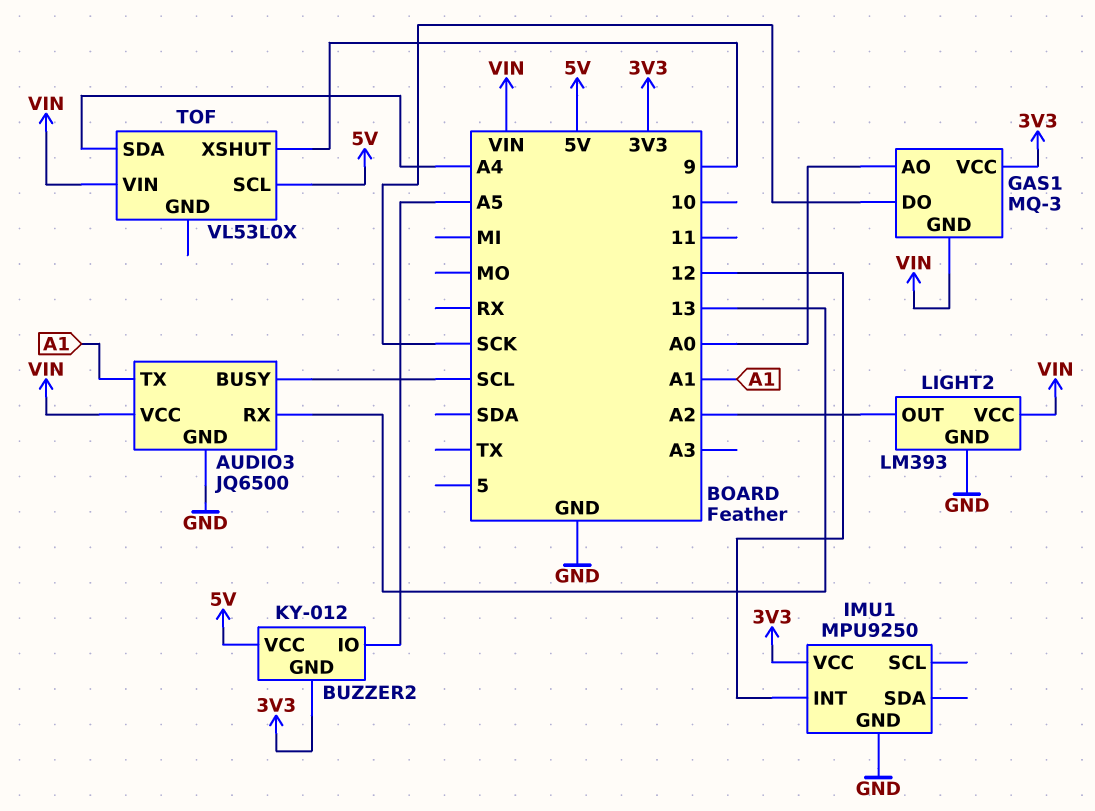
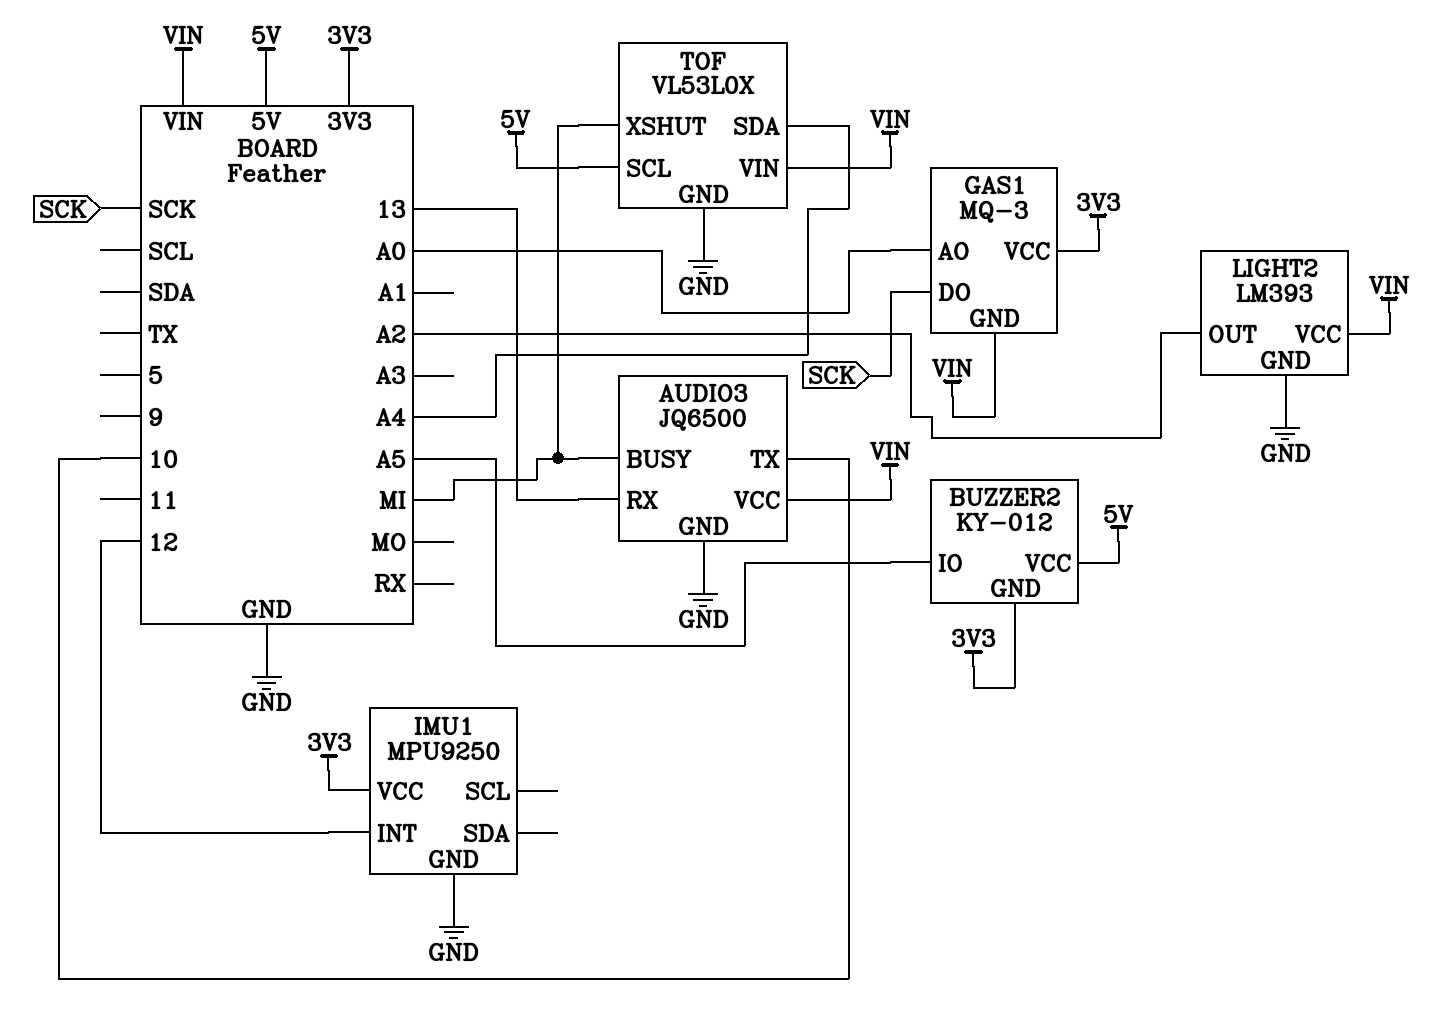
AUDIO3 pin BUSY: SCL -> MI
AUDIO3 pin TX: A1 -> 10
TOF pin GND: none -> GND
TOF pin XSHUT: 9 -> MI

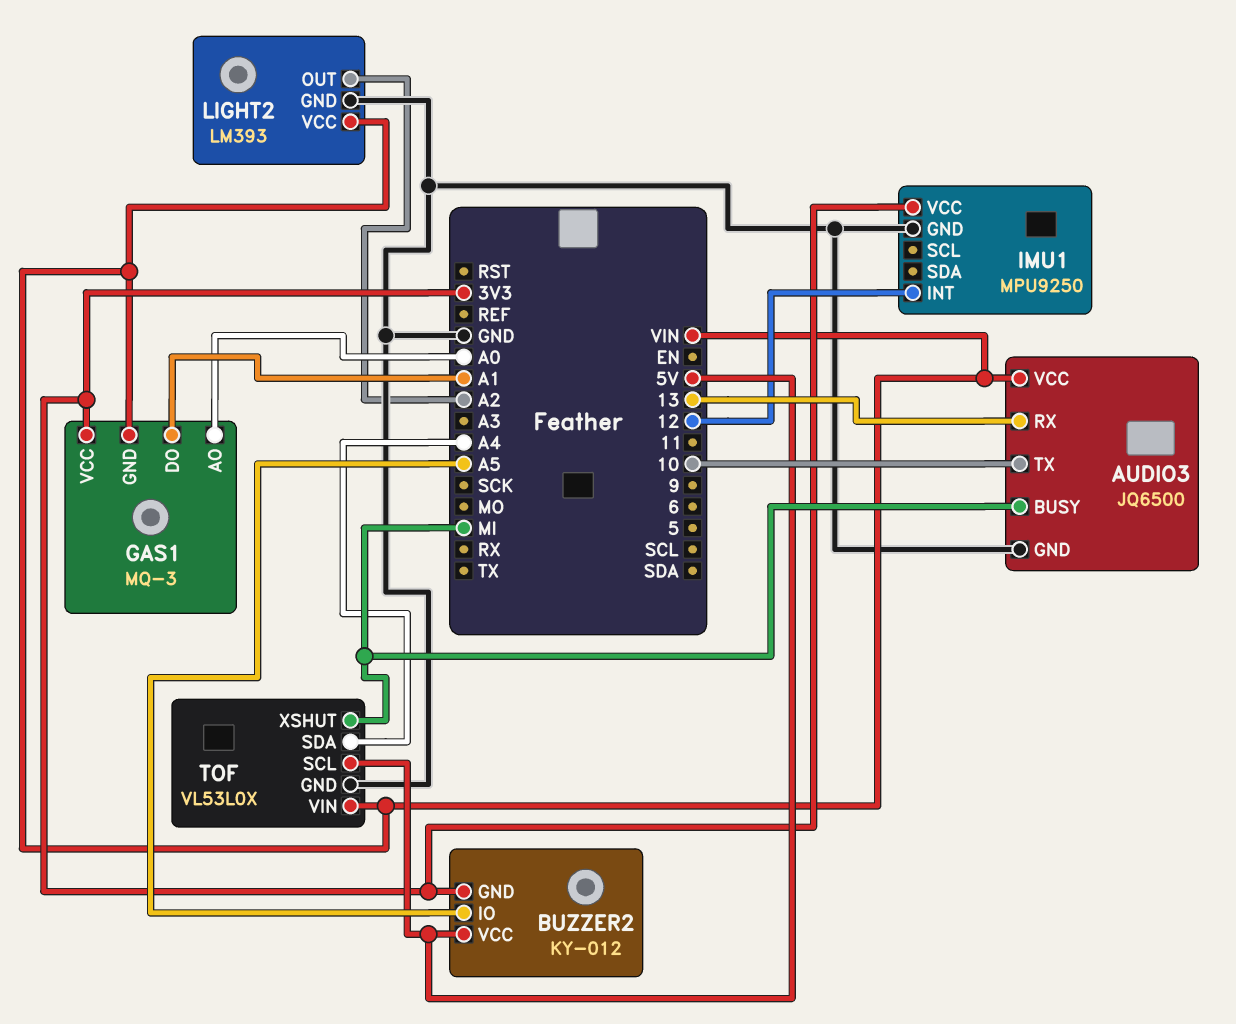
GAS1 pin DO: SCK -> A1

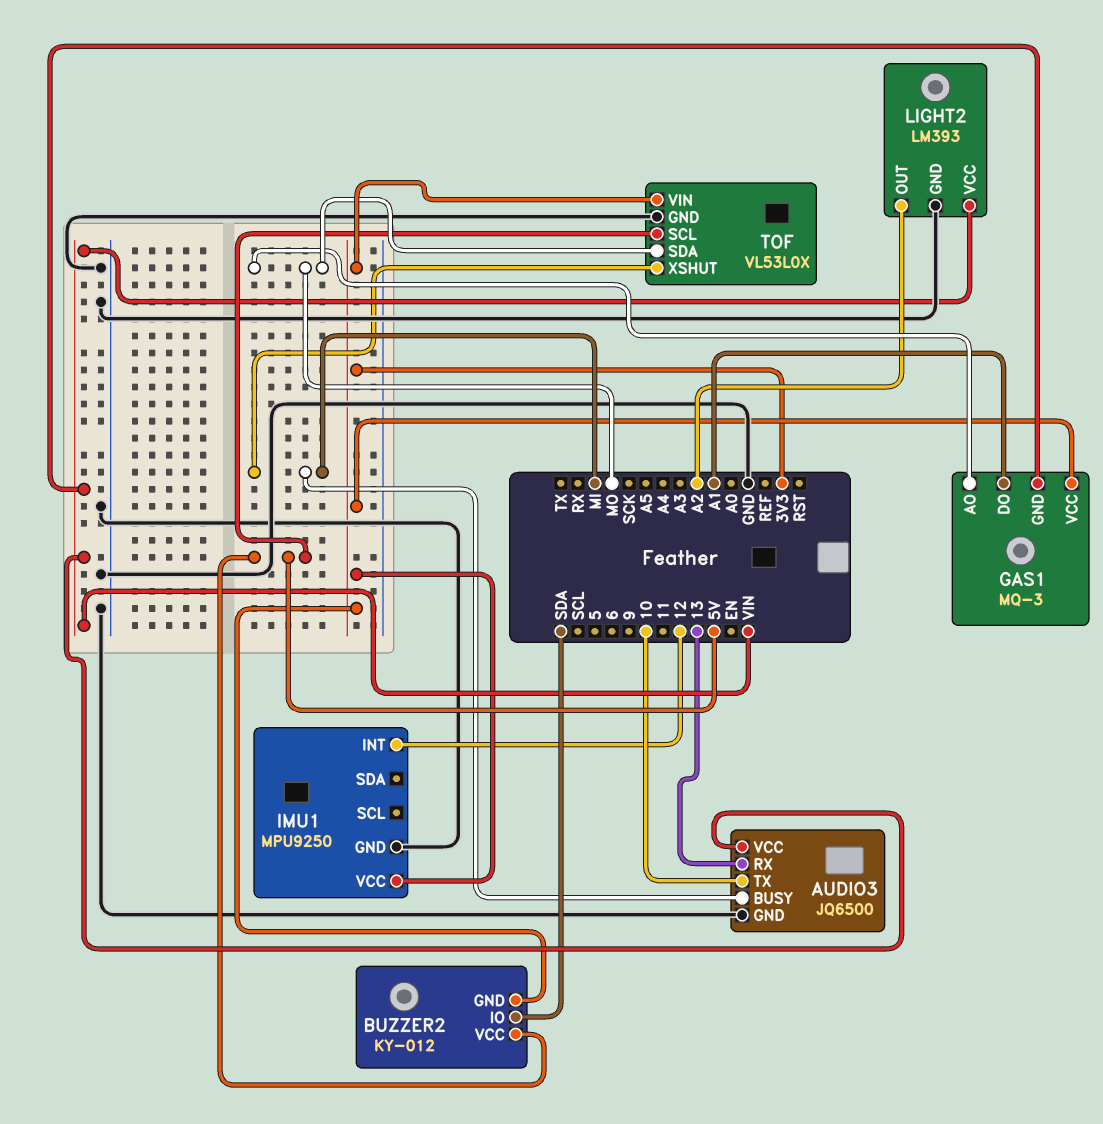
BUZZER2 pin IO: A5 -> SDA
GAS1 pin AO: A0 -> MO
TOF pin SDA: A4 -> MO
TOF pin VIN: VIN -> 3V3

